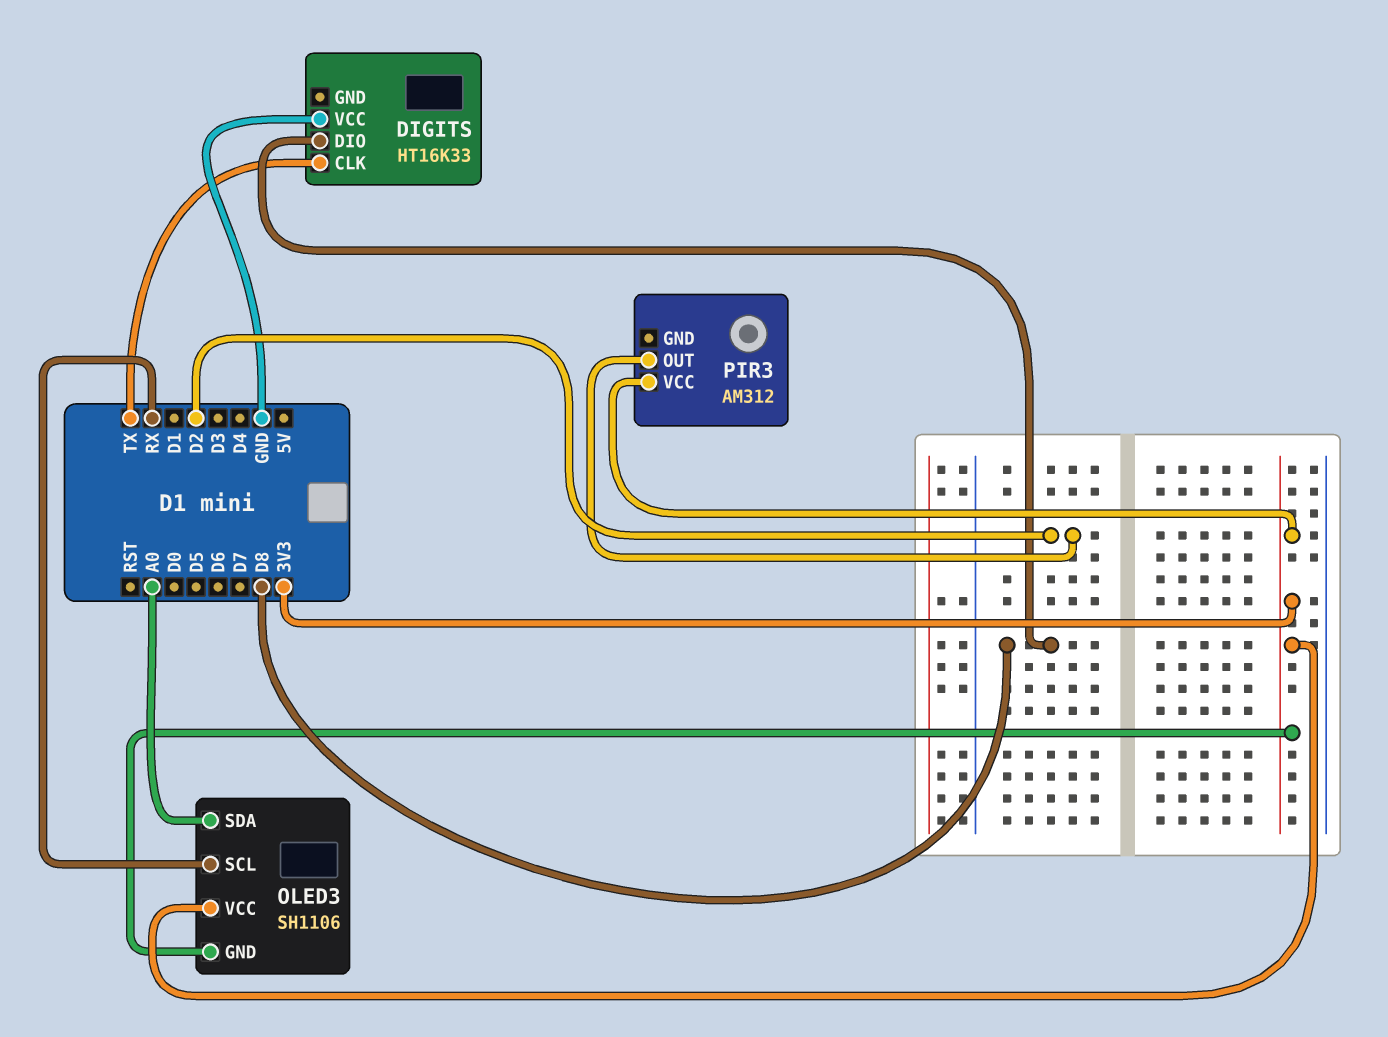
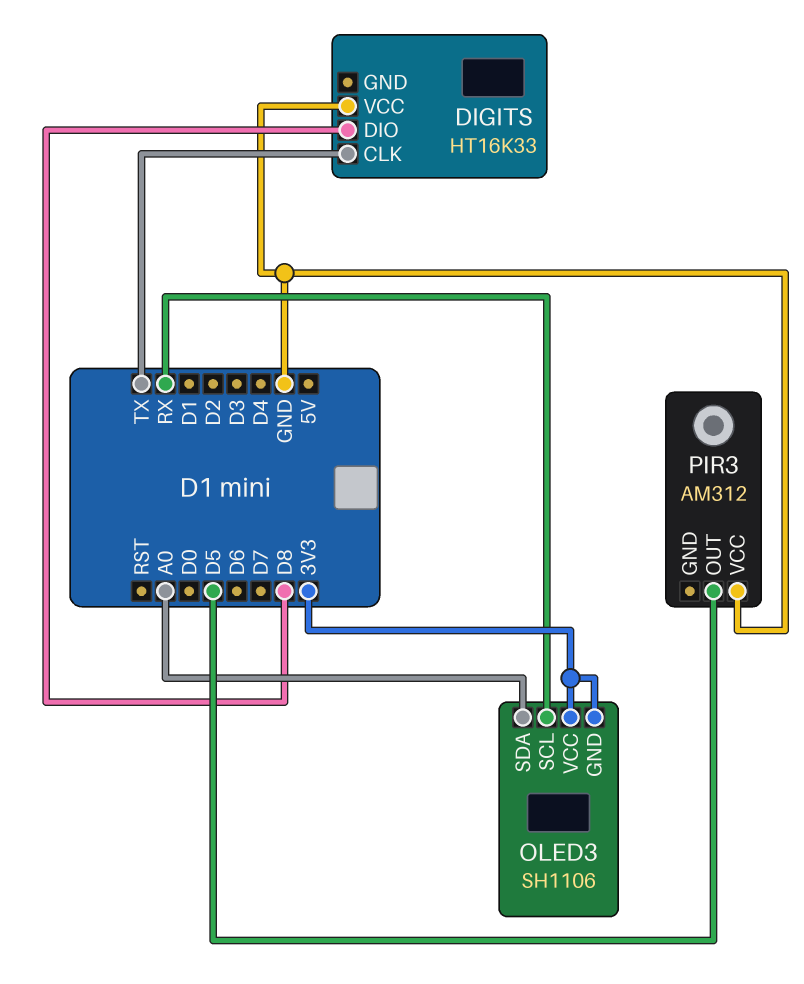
PIR3 pin OUT: D2 -> D5
PIR3 pin VCC: 3V3 -> GND

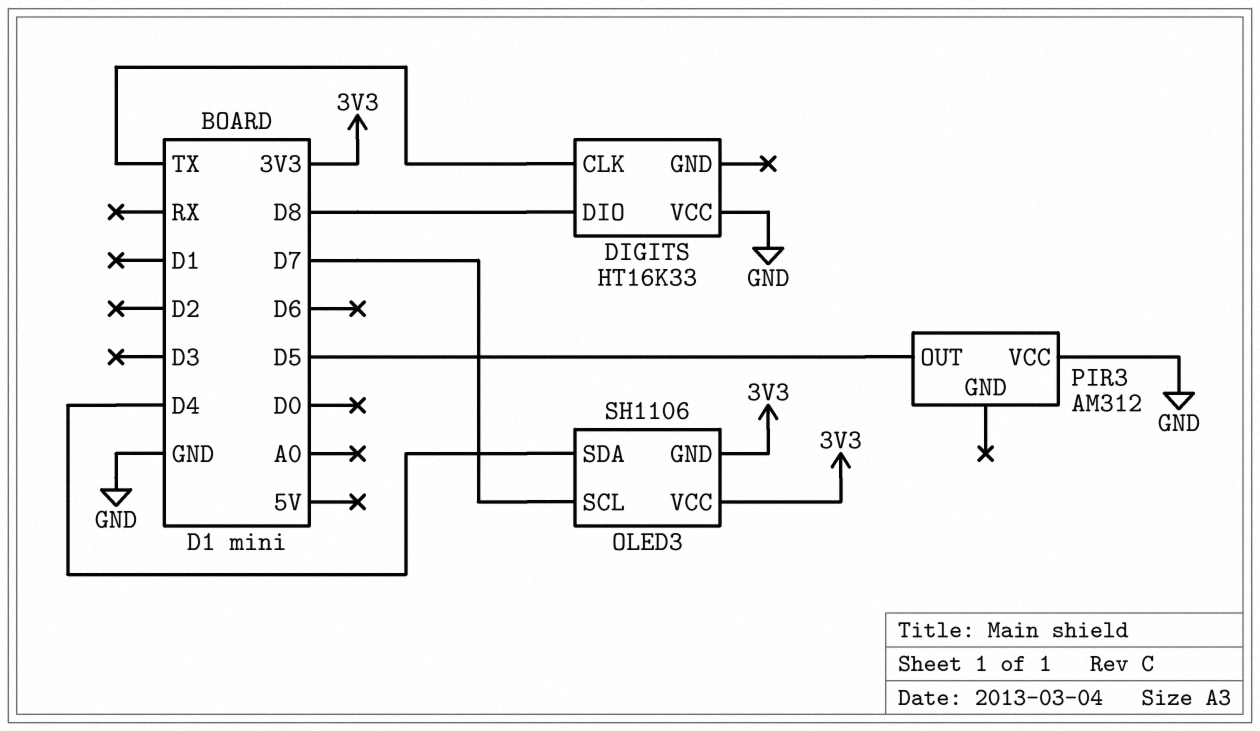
OLED3 pin SCL: RX -> D7
OLED3 pin SDA: A0 -> D4

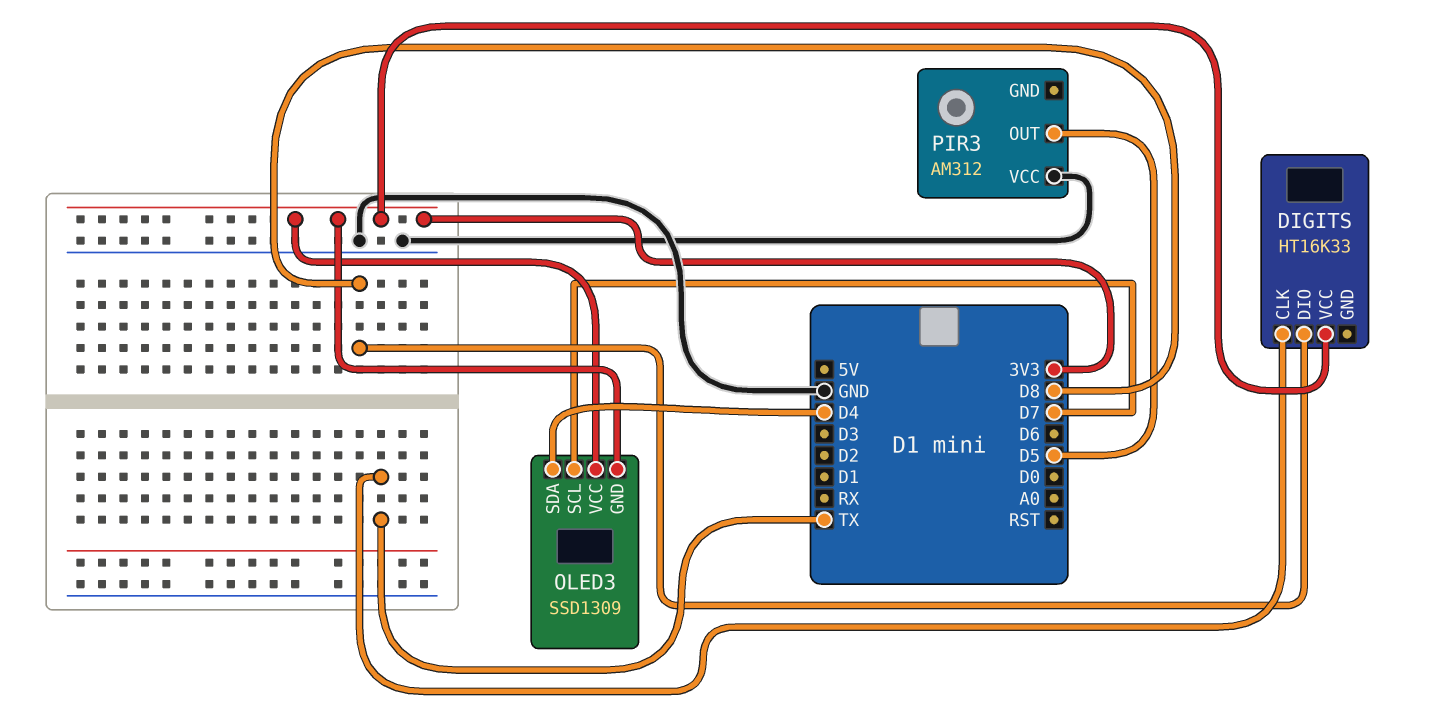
DIGITS pin VCC: GND -> 3V3
OLED3: SH1106 -> SSD1309

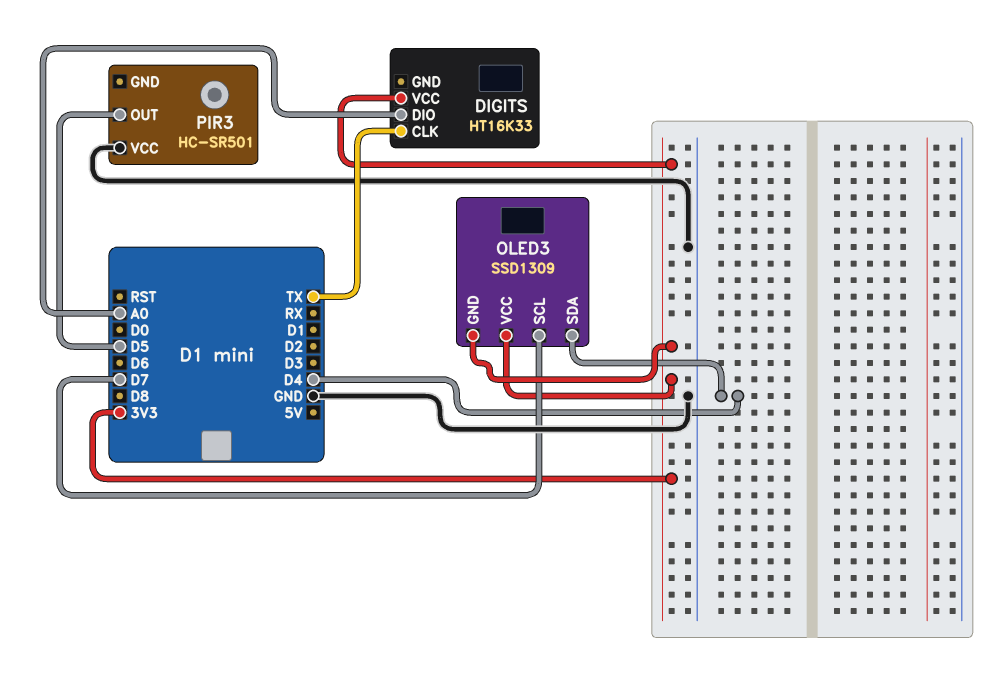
DIGITS pin DIO: D8 -> A0
PIR3: AM312 -> HC-SR501

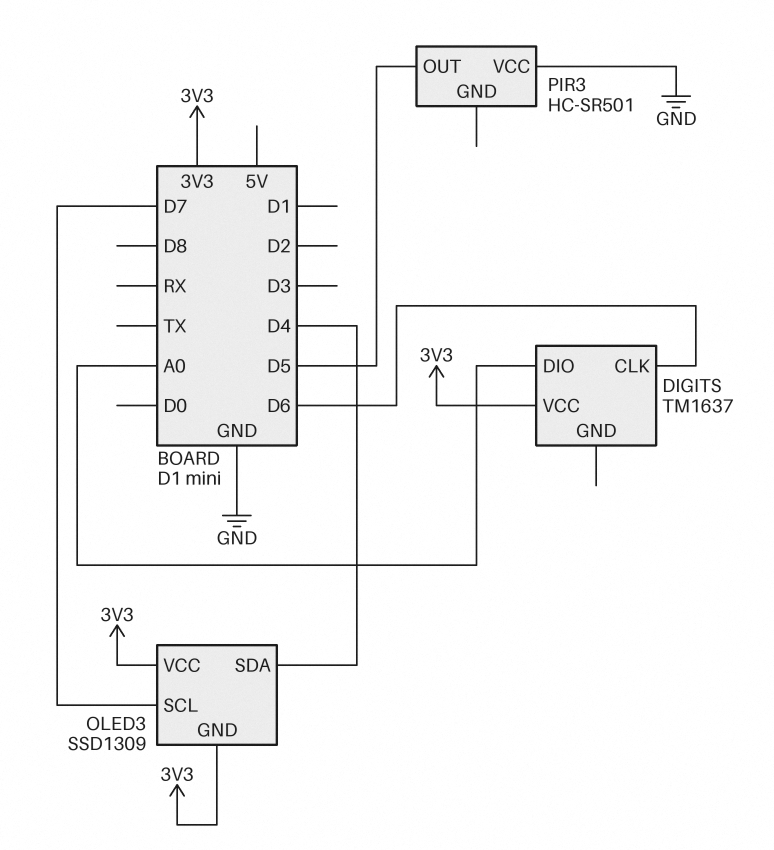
DIGITS: HT16K33 -> TM1637
DIGITS pin CLK: TX -> D6

